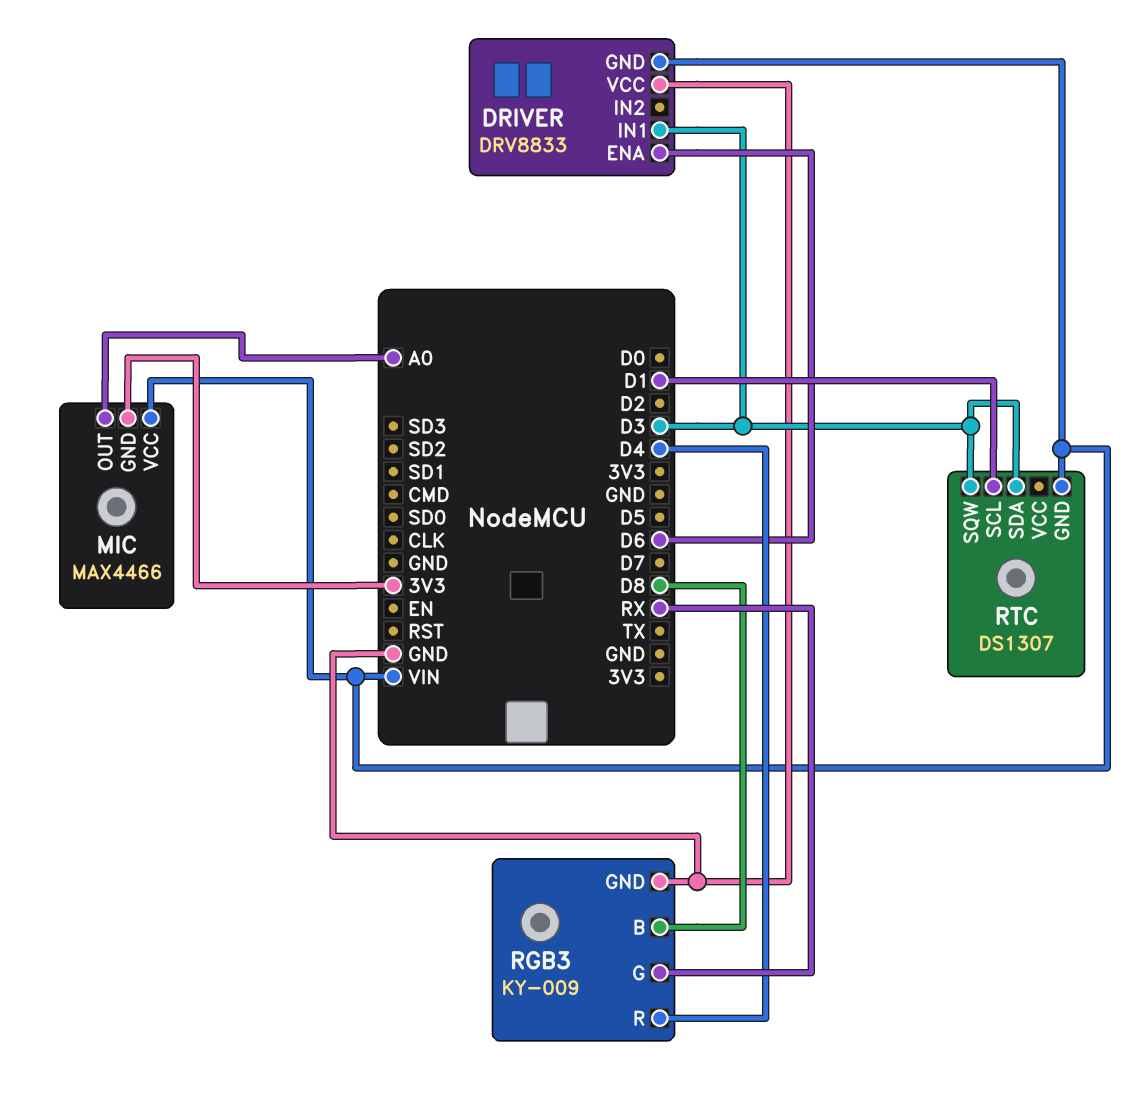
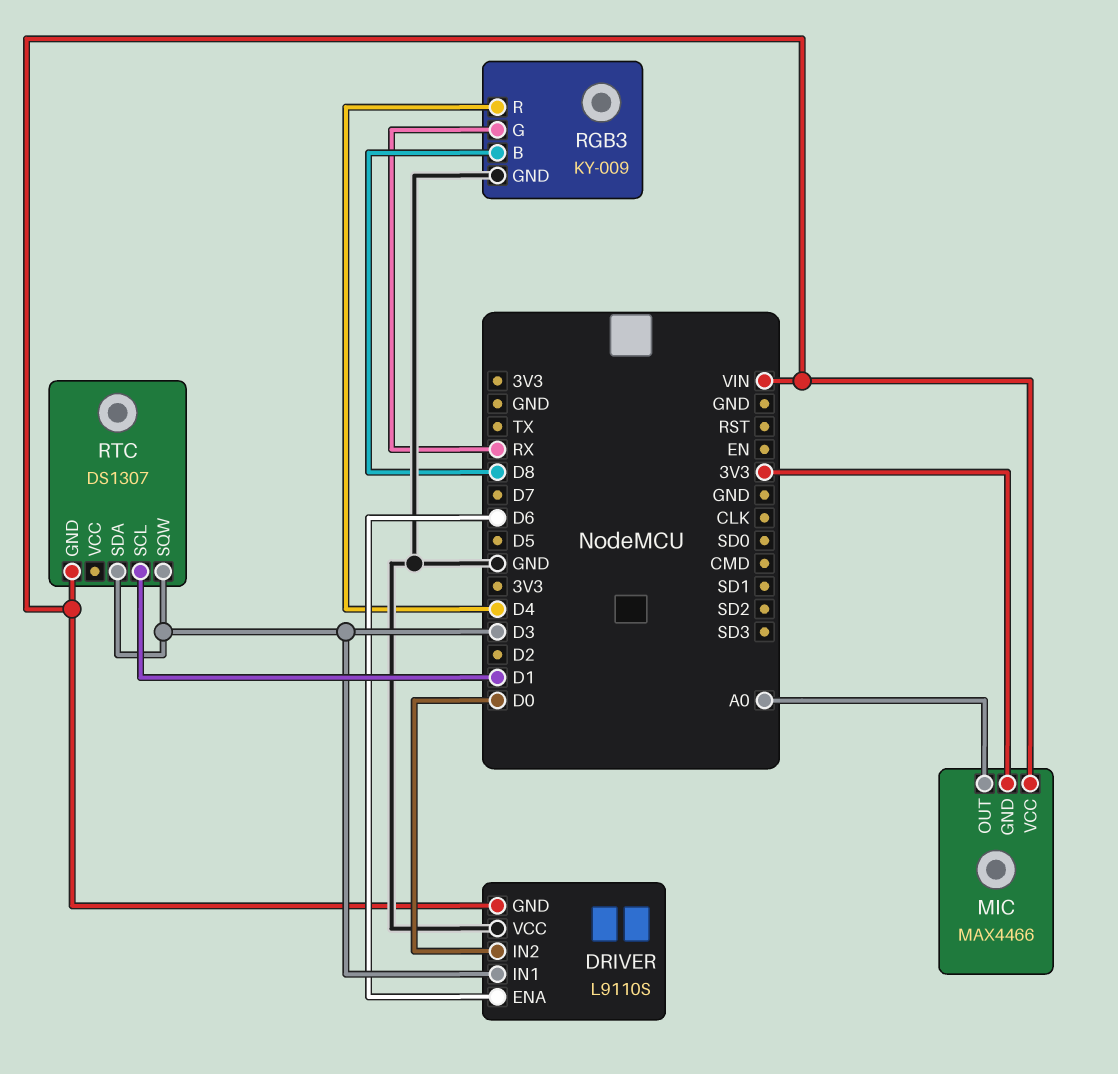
DRIVER: DRV8833 -> L9110S
DRIVER pin IN2: none -> D0

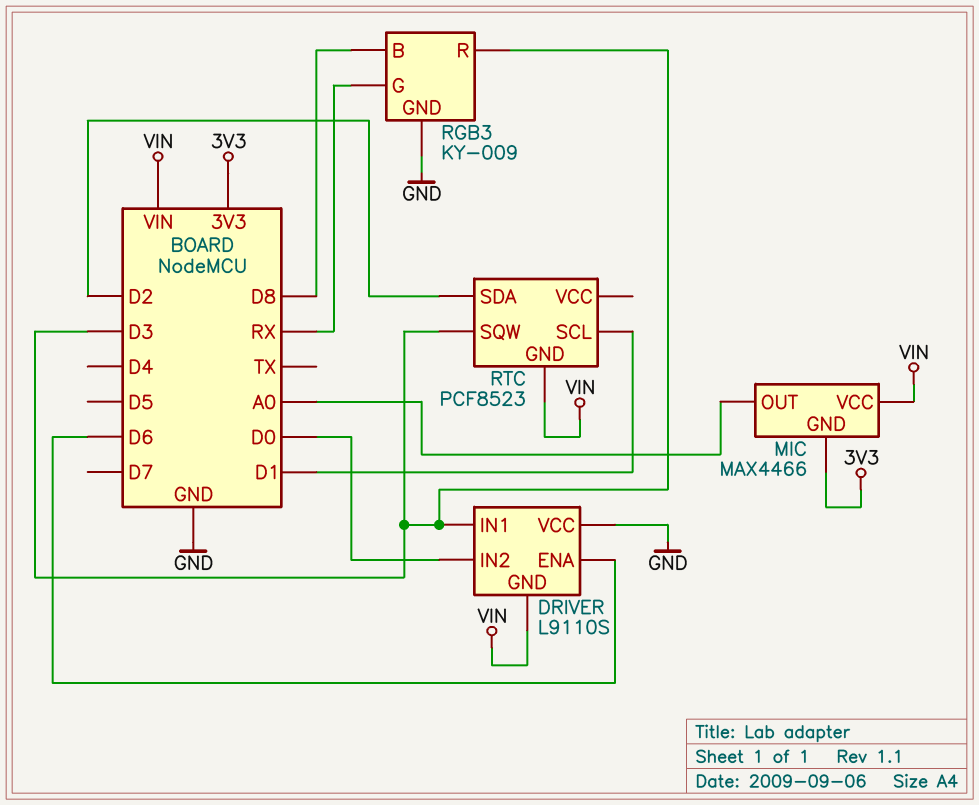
RGB3 pin R: D4 -> D3
RTC: DS1307 -> PCF8523
RTC pin SDA: D3 -> D2

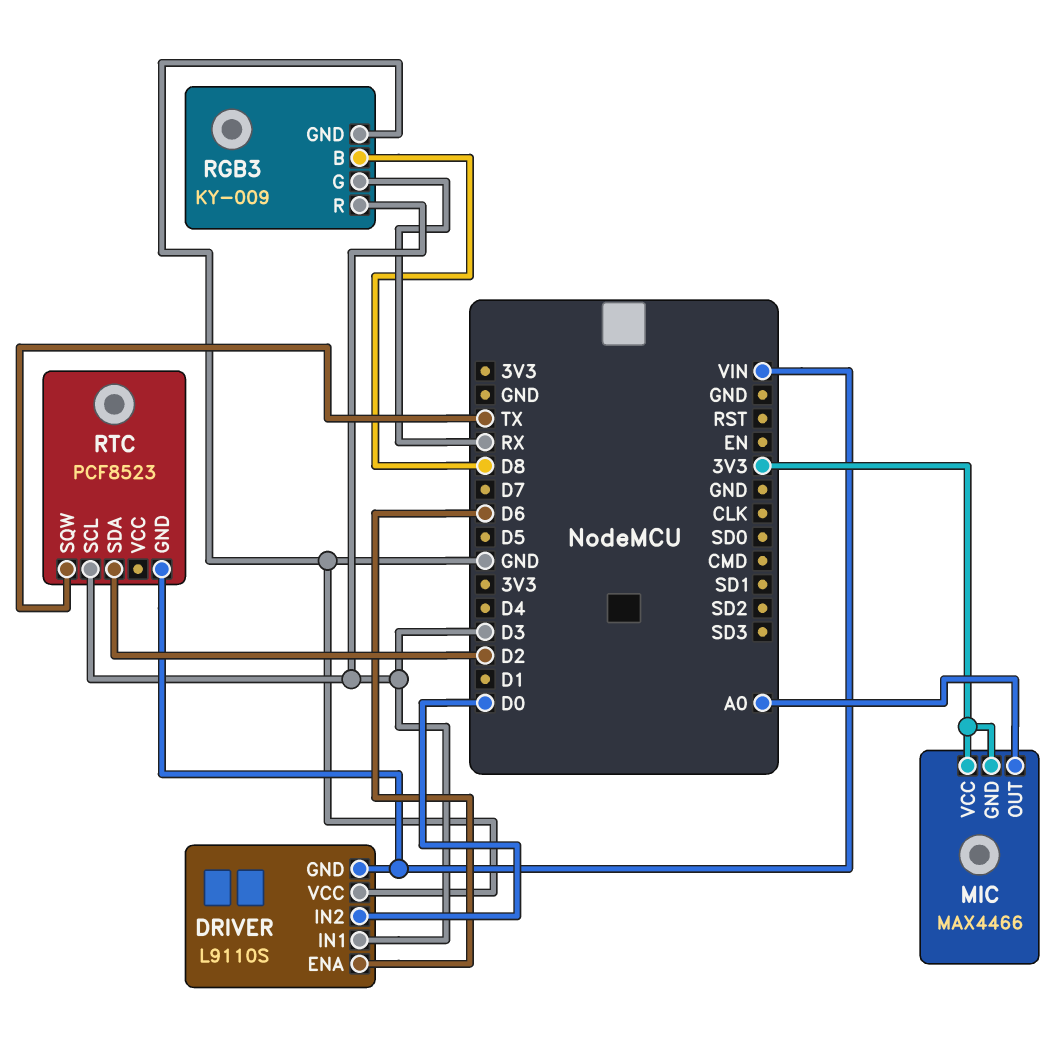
MIC pin VCC: VIN -> 3V3
RTC pin SCL: D1 -> D3
RTC pin SQW: D3 -> TX

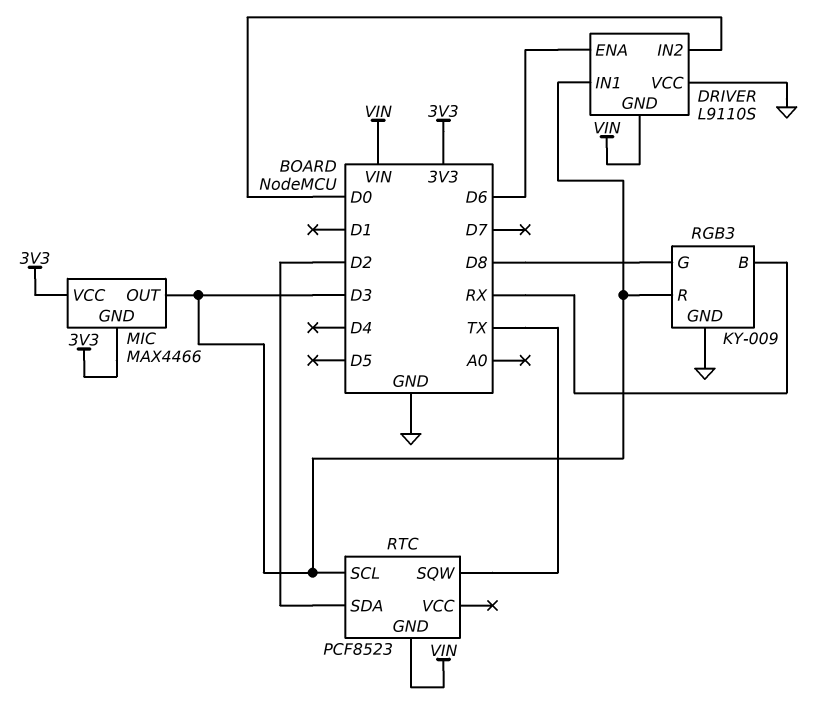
MIC pin OUT: A0 -> D3
RGB3 pin B: D8 -> RX
RGB3 pin G: RX -> D8

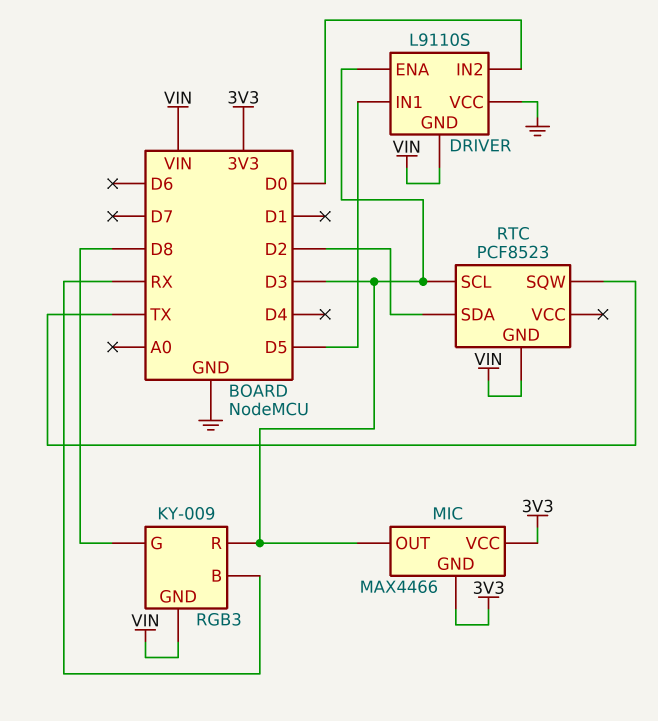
DRIVER pin ENA: D6 -> D3
DRIVER pin IN1: D3 -> D5
RGB3 pin GND: GND -> VIN

